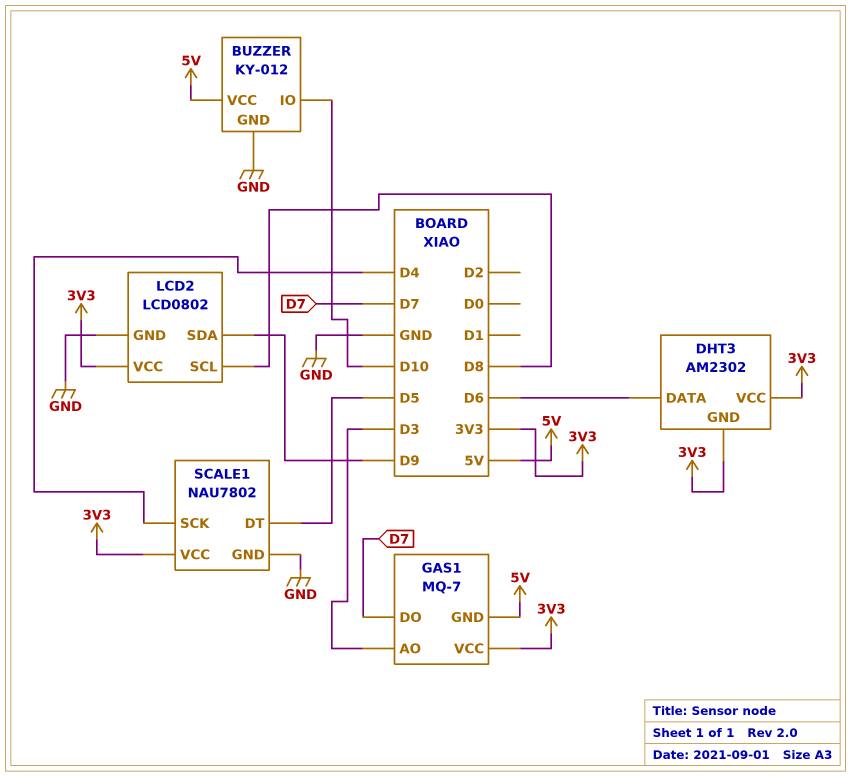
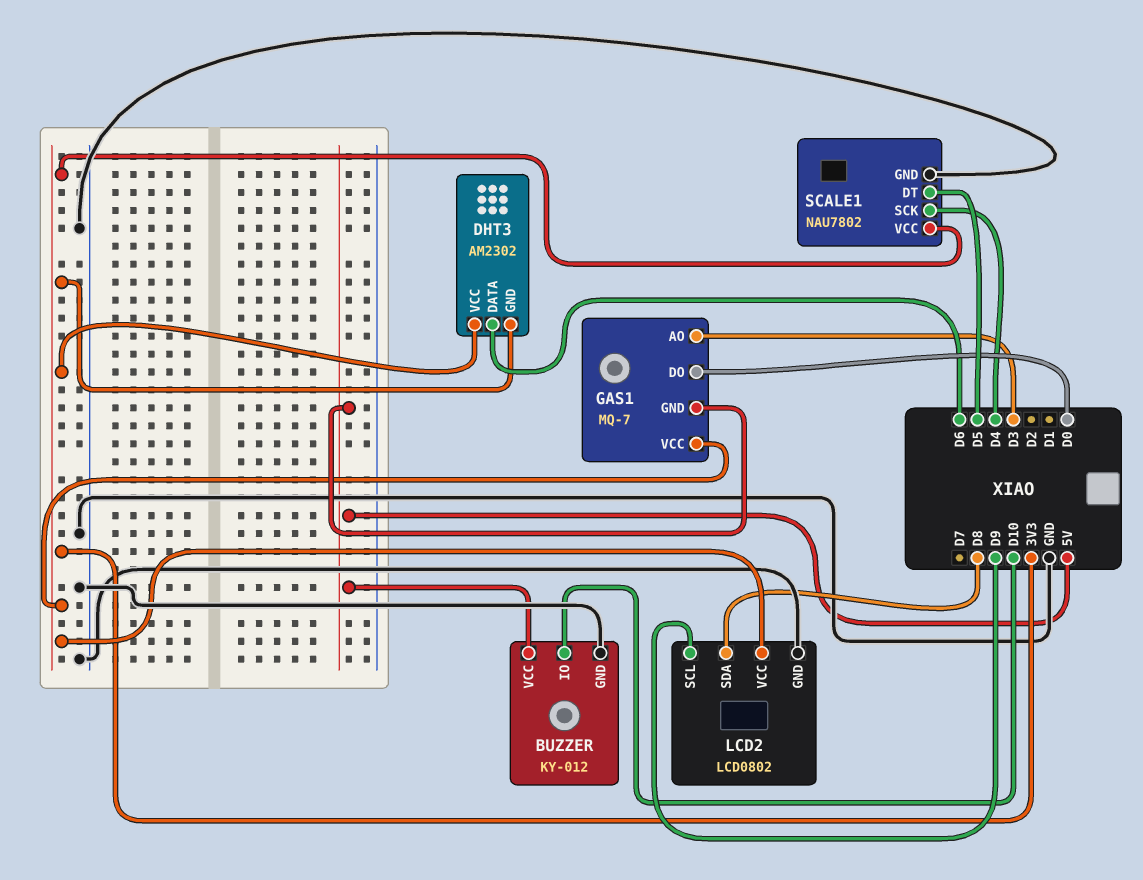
GAS1 pin DO: D7 -> D0
LCD2 pin SCL: D8 -> D9
LCD2 pin SDA: D9 -> D8

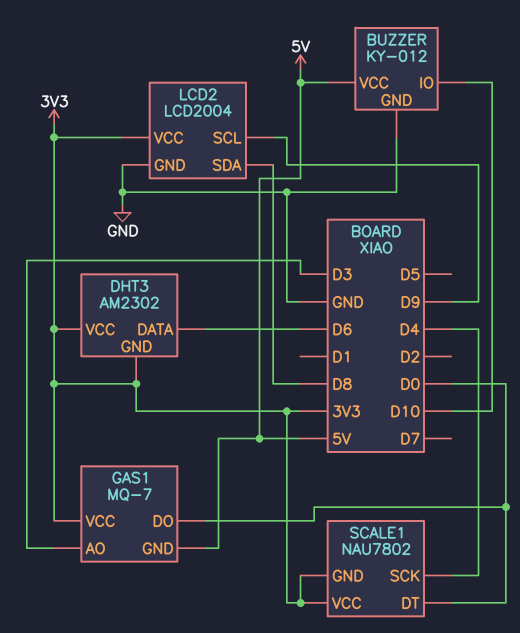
LCD2: LCD0802 -> LCD2004
SCALE1 pin DT: D5 -> D0
SCALE1 pin GND: GND -> 3V3

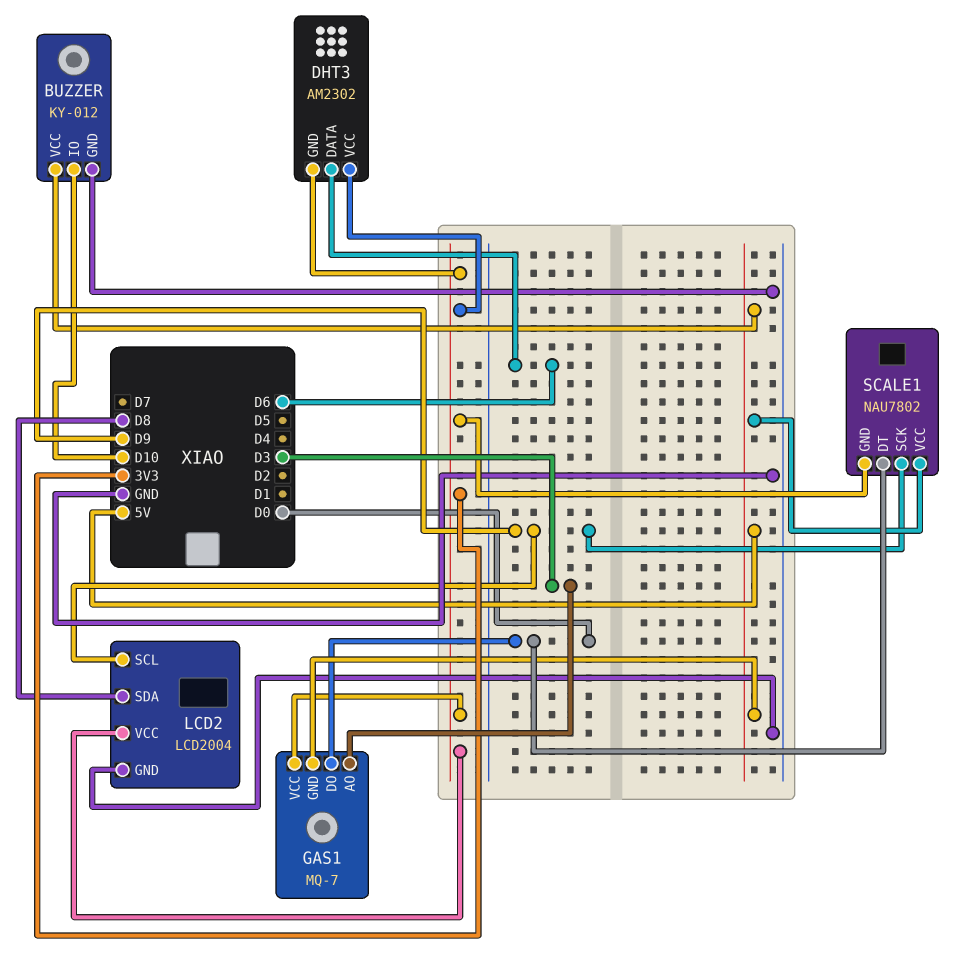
SCALE1 pin SCK: D4 -> D9
SCALE1 pin VCC: 3V3 -> 5V

